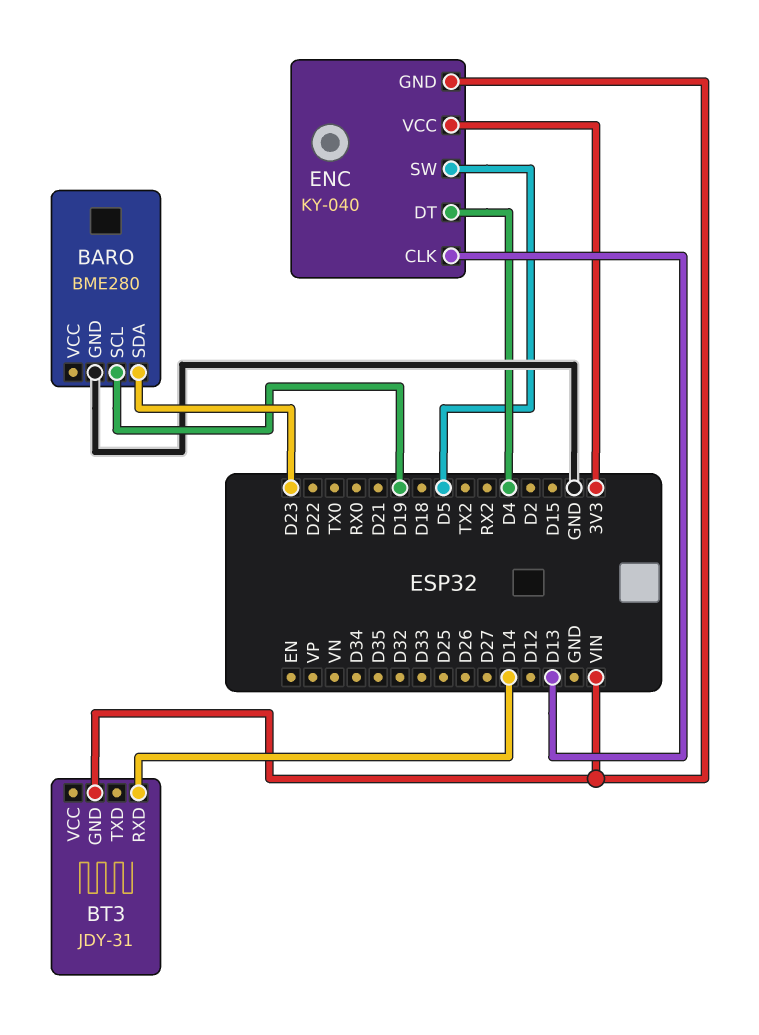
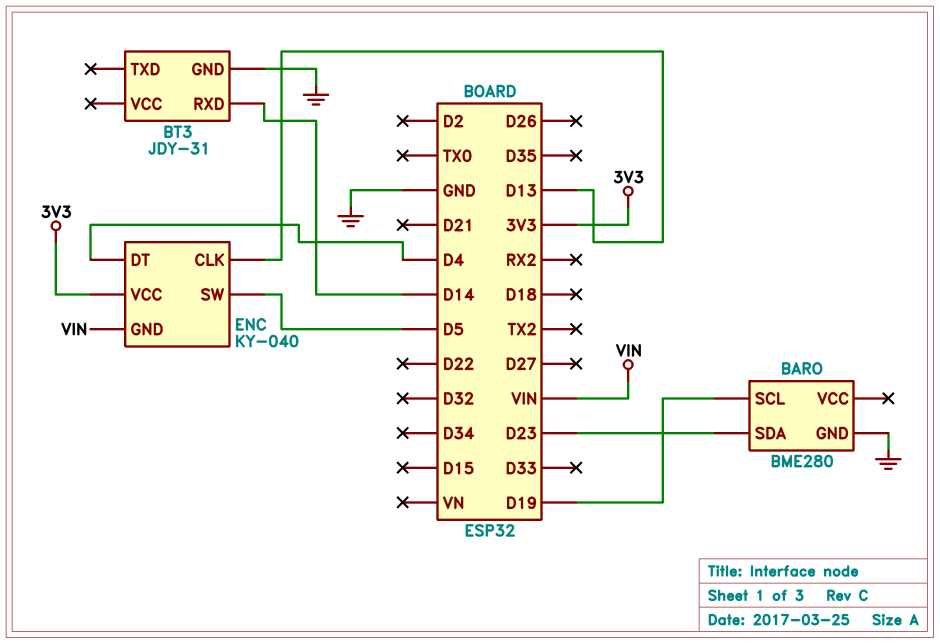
BT3 pin GND: VIN -> GND

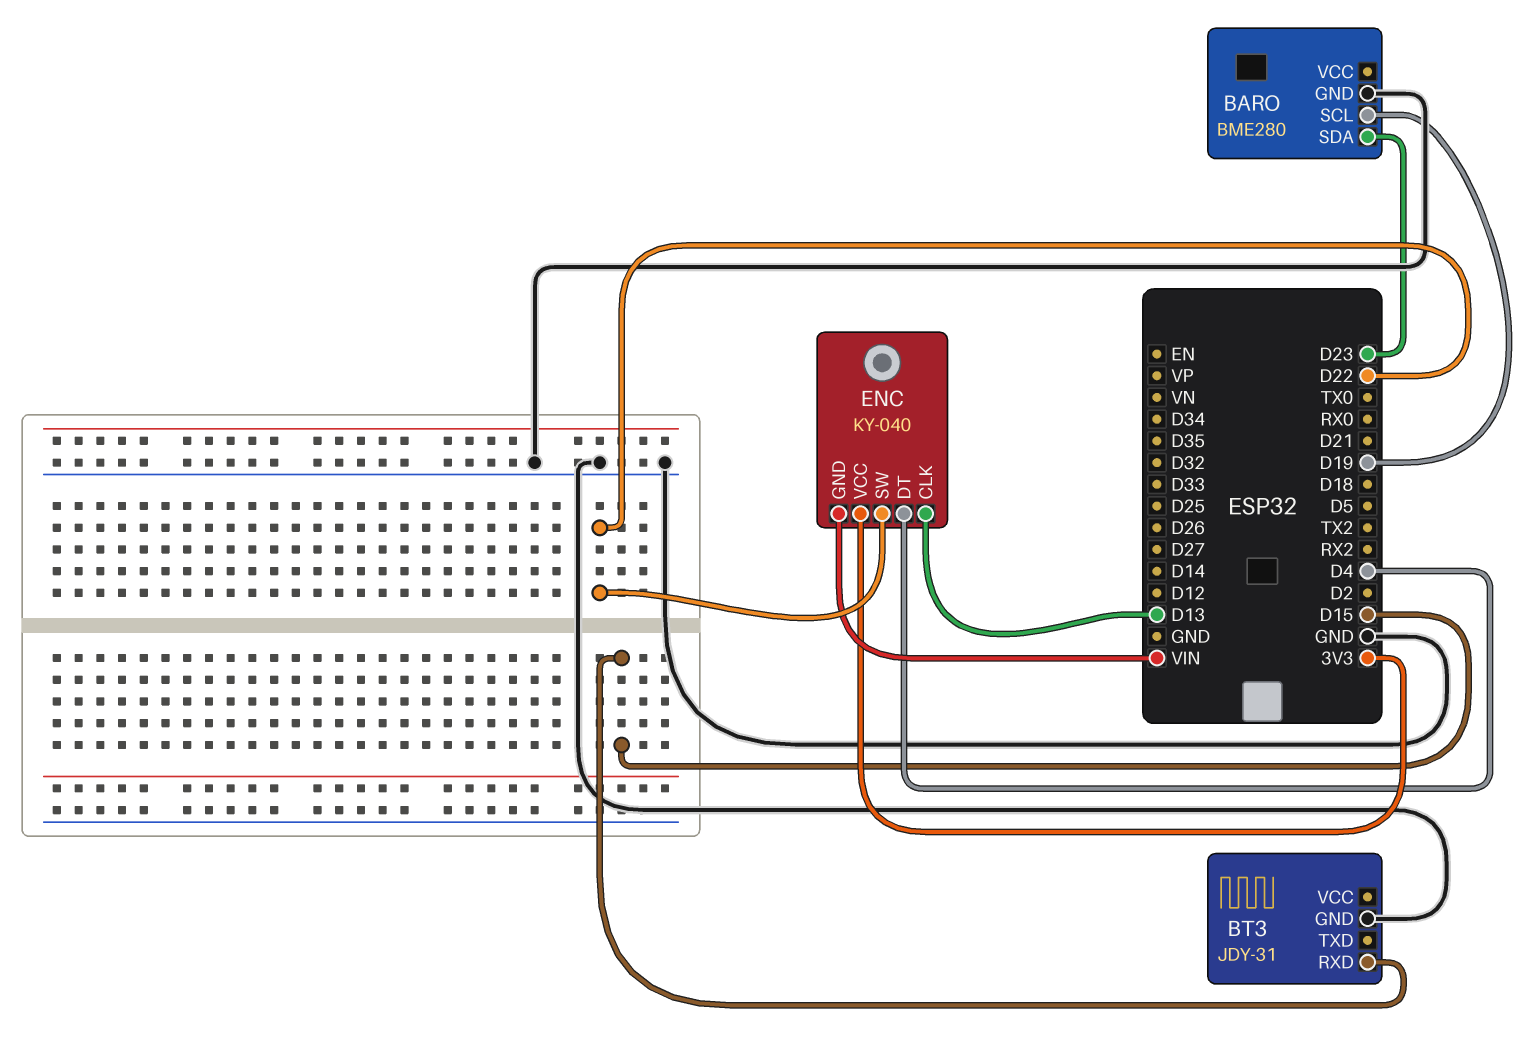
BT3 pin RXD: D14 -> D15
ENC pin SW: D5 -> D22

